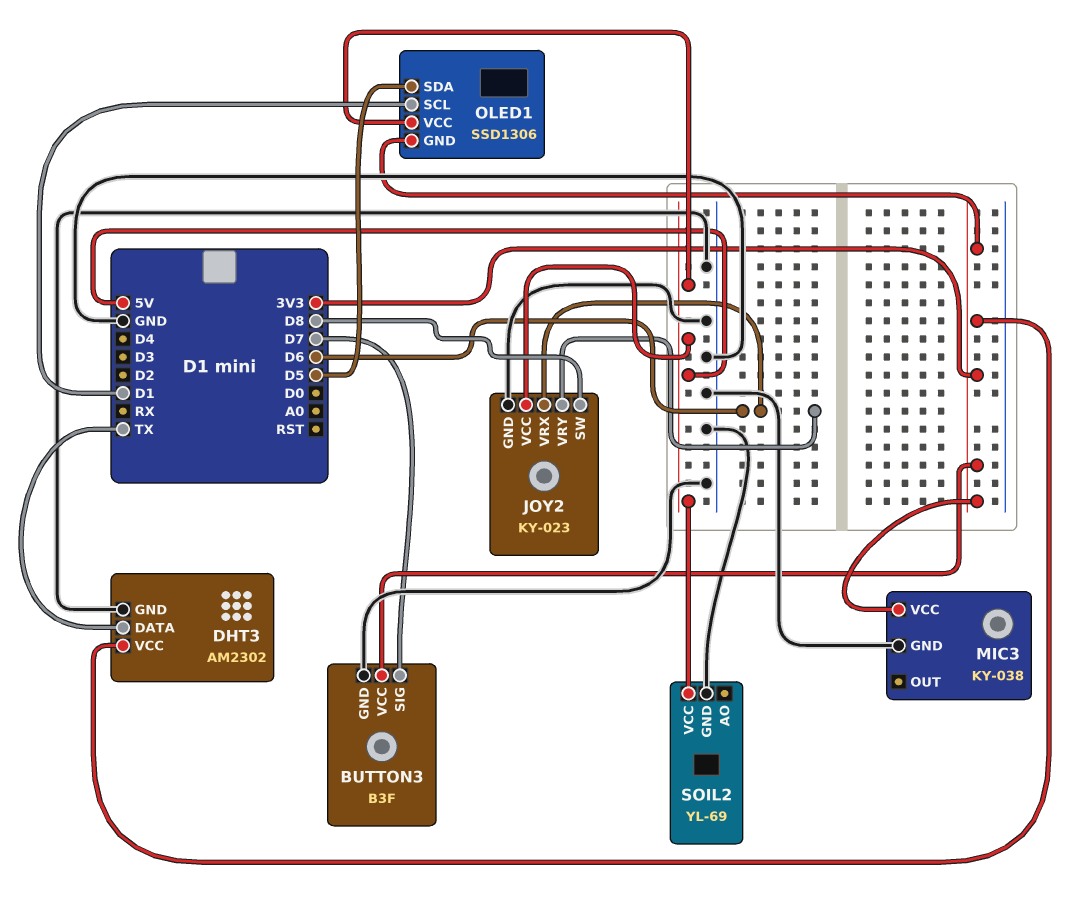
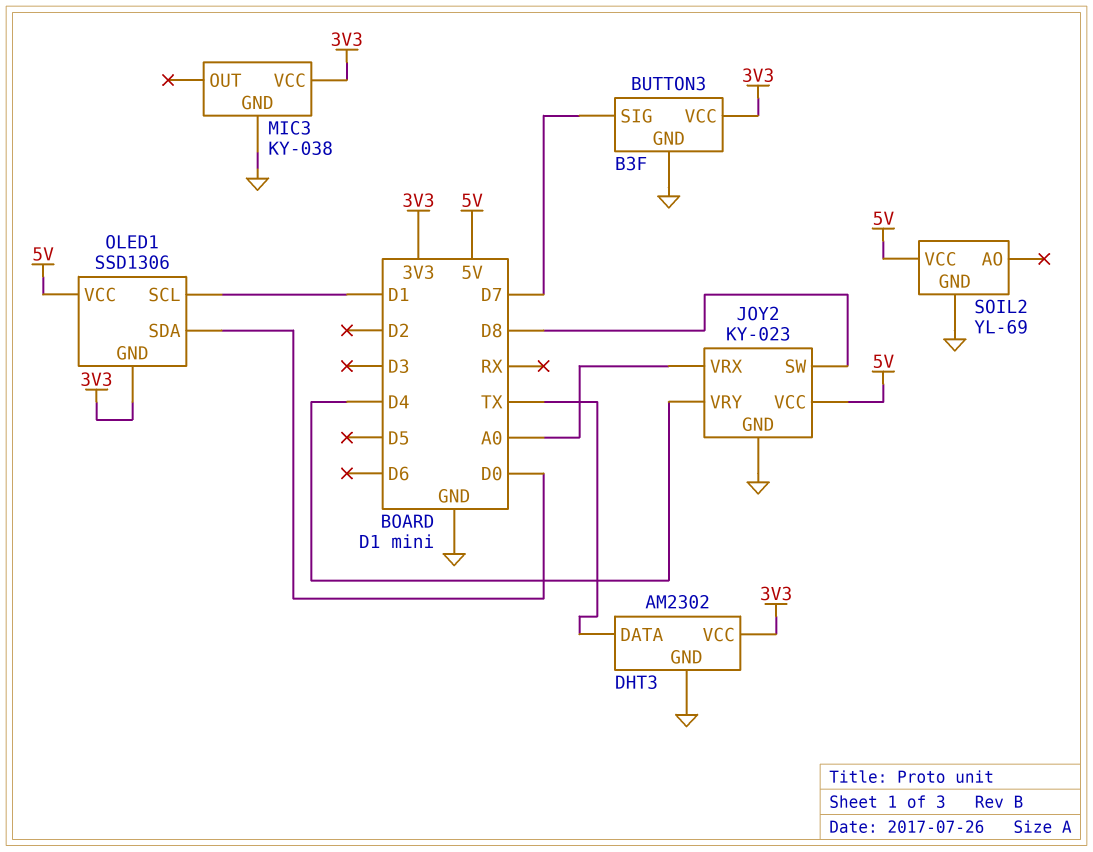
JOY2 pin VRX: D6 -> A0
JOY2 pin VRY: D6 -> D4
OLED1 pin SDA: D5 -> D0

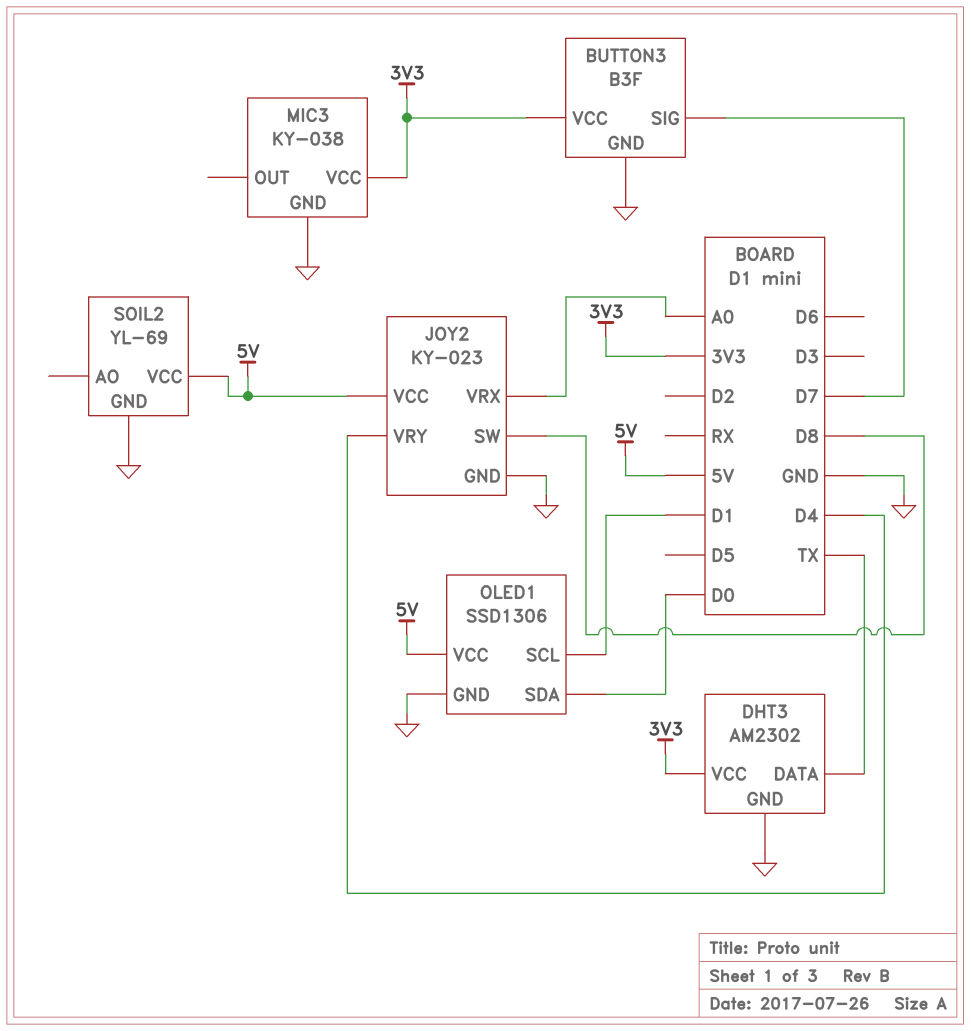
OLED1 pin GND: 3V3 -> GND

